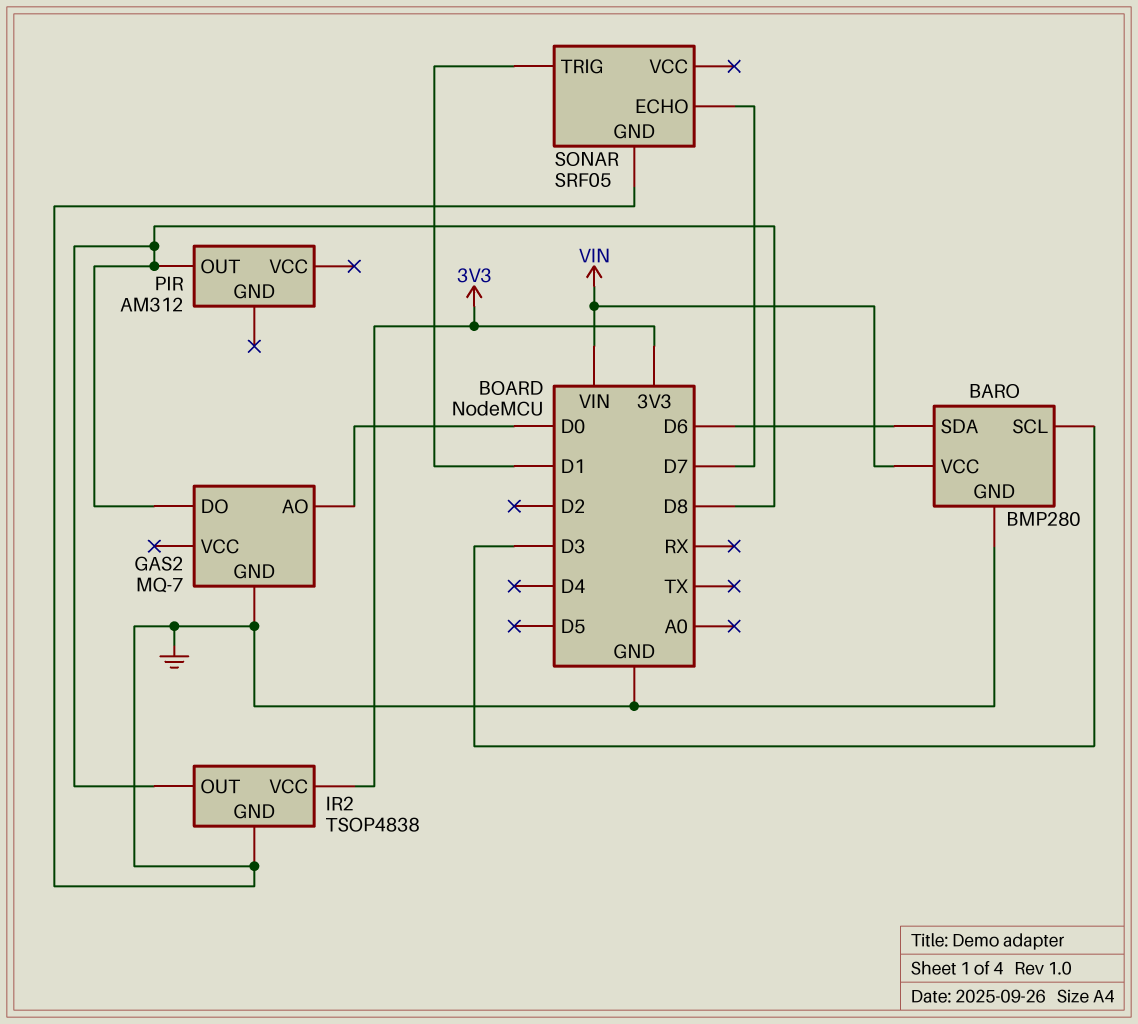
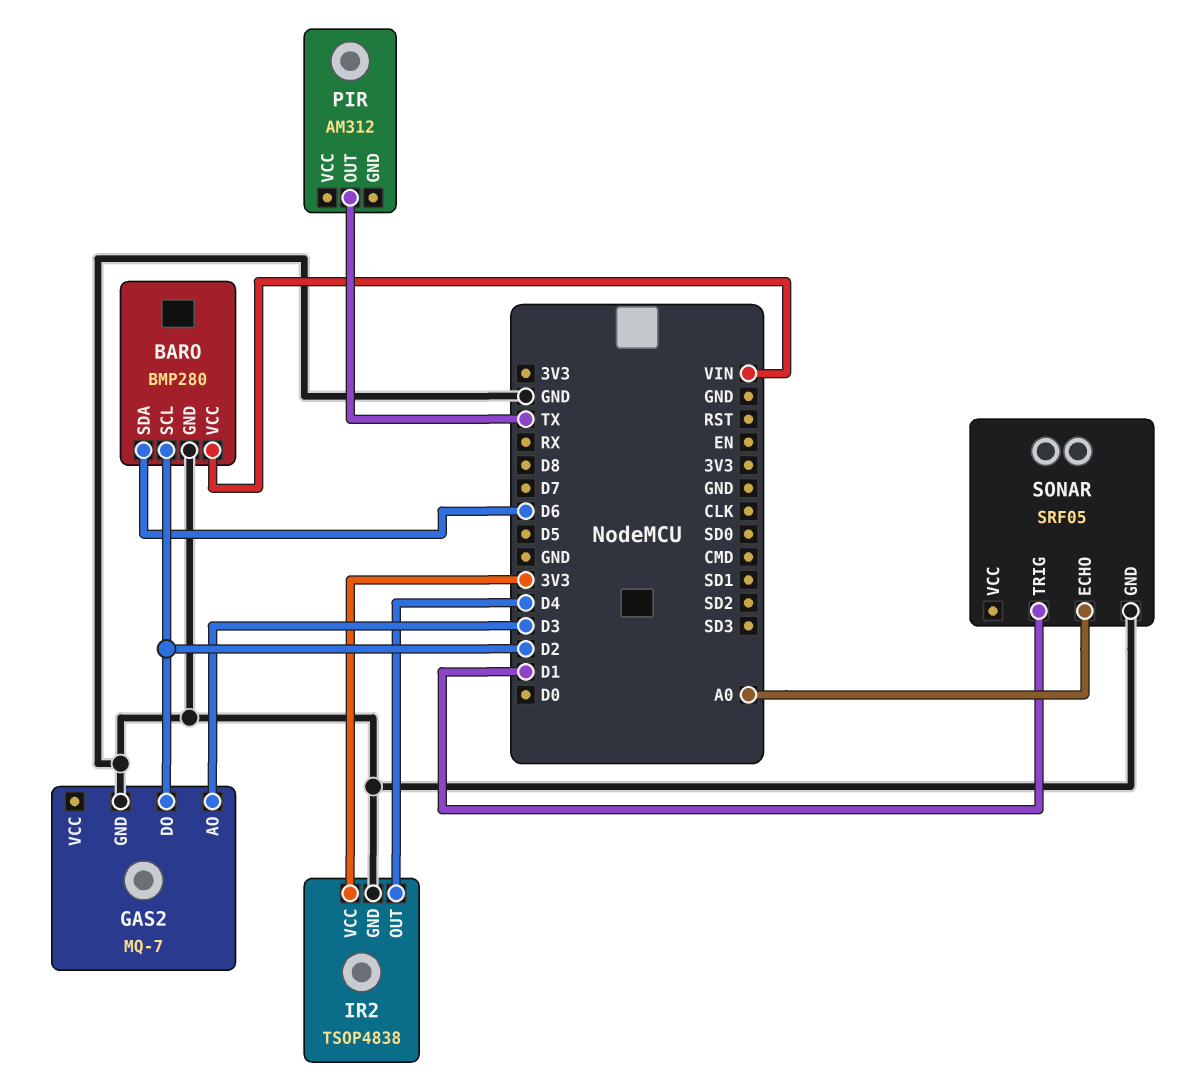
BARO pin SCL: D3 -> D2
GAS2 pin AO: D0 -> D3
GAS2 pin DO: D8 -> D2
IR2 pin OUT: D8 -> D4
PIR pin OUT: D8 -> TX
SONAR pin ECHO: D7 -> A0

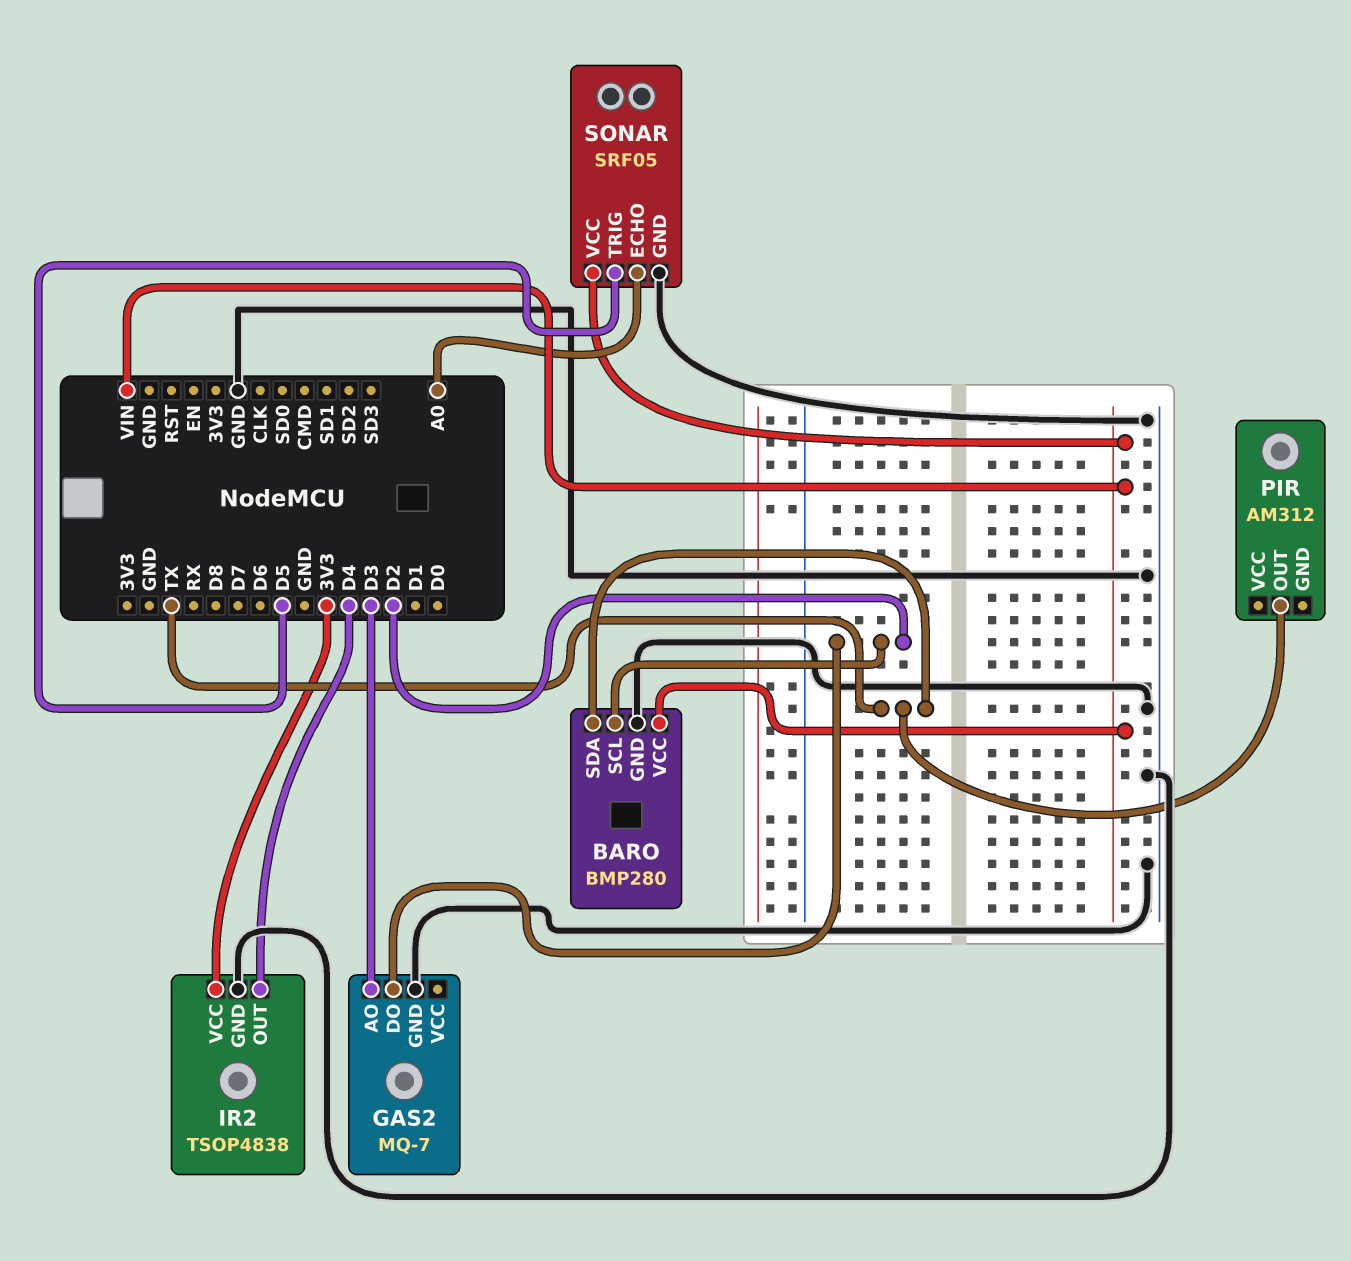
BARO pin SDA: D6 -> TX
SONAR pin TRIG: D1 -> D5
SONAR pin VCC: none -> VIN

